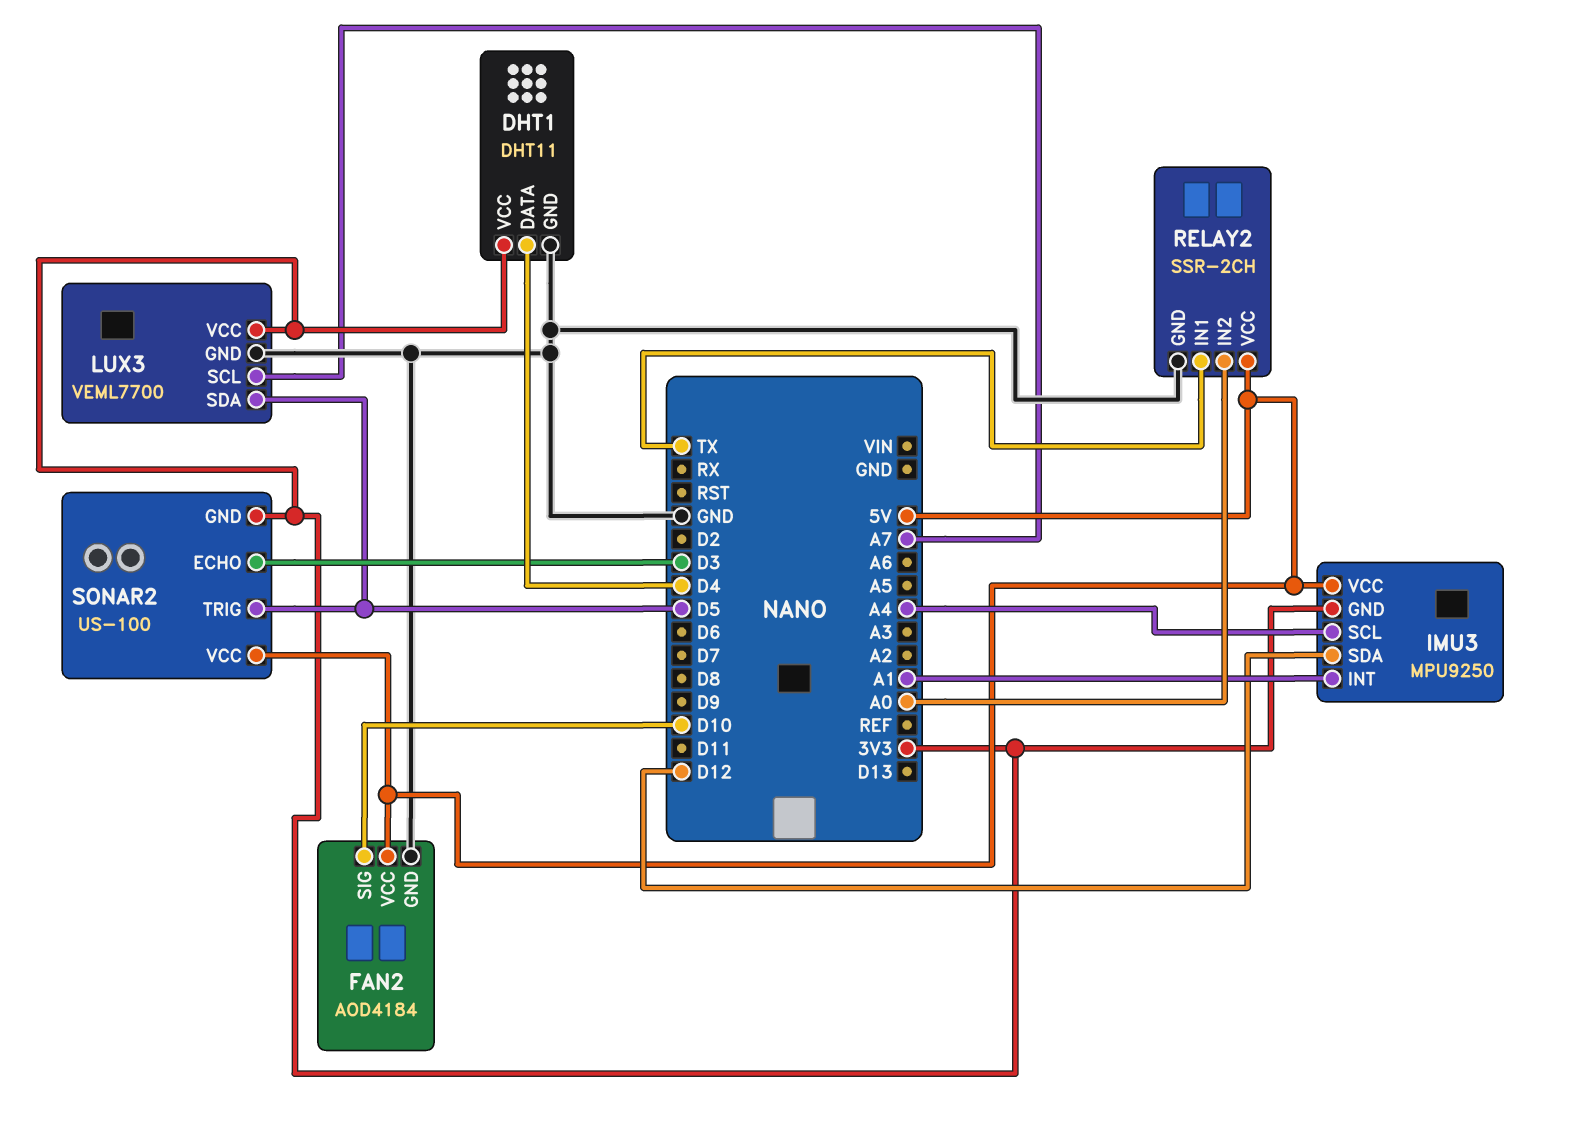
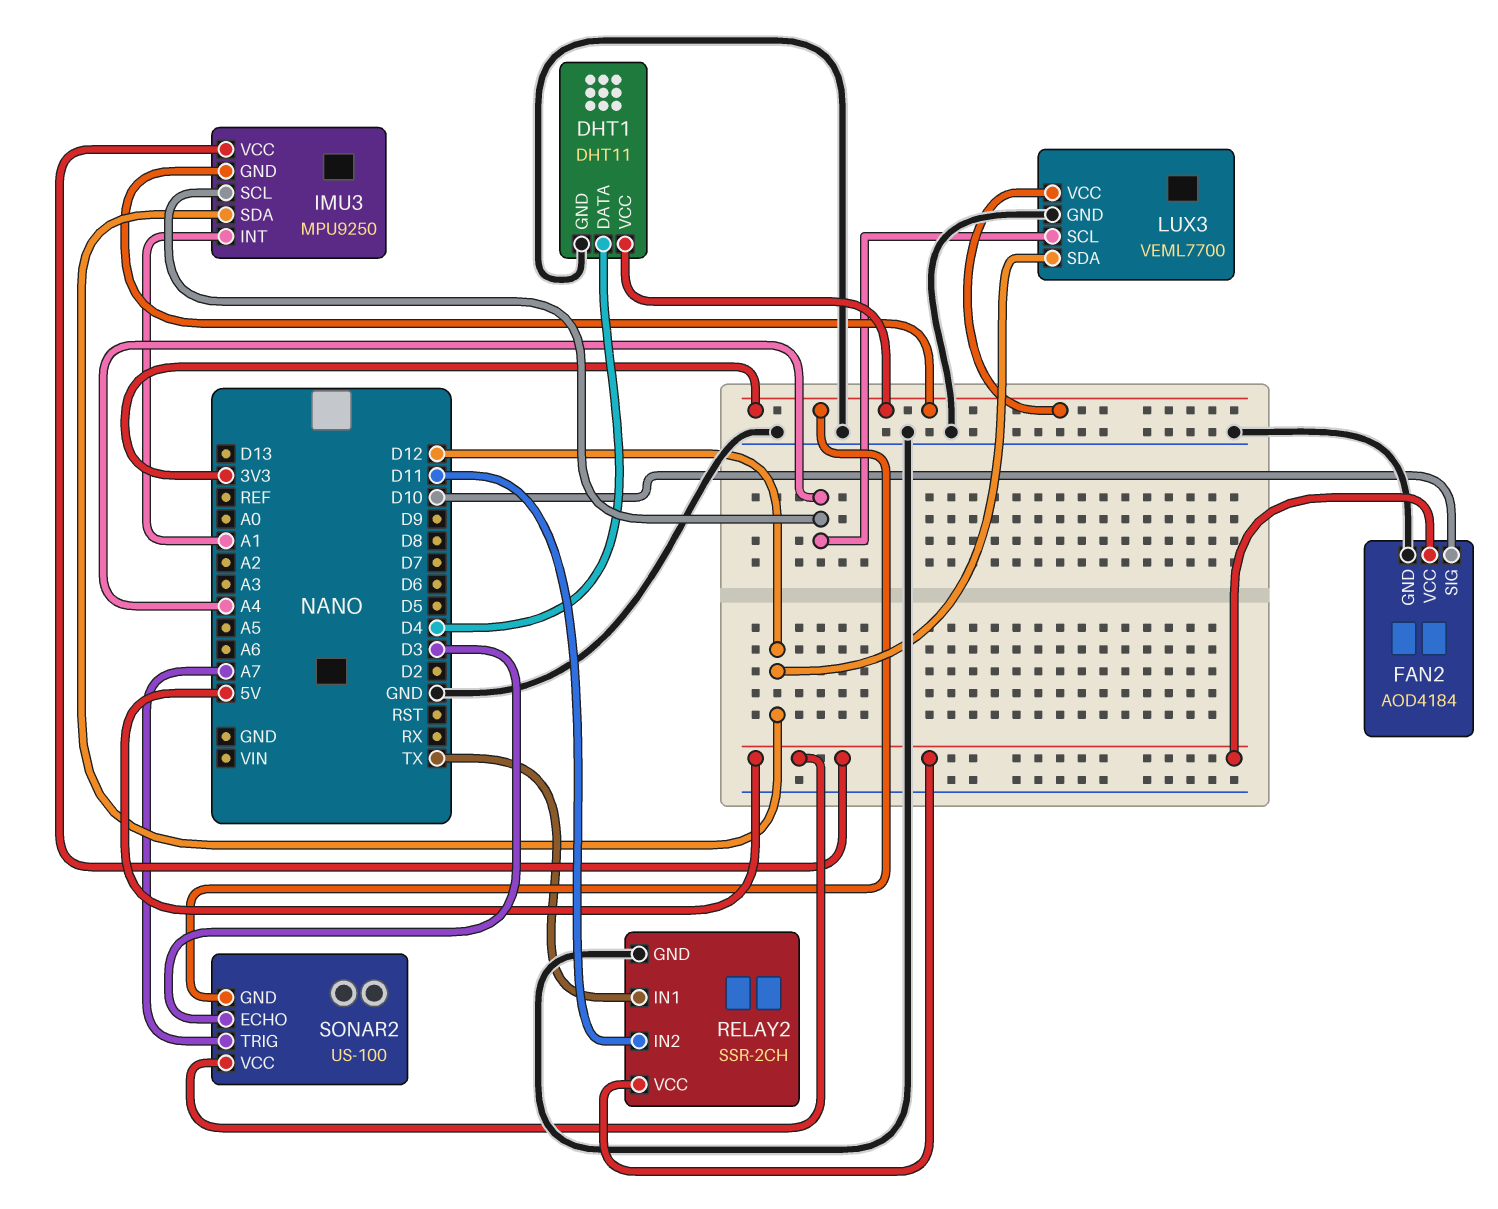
LUX3 pin SCL: A7 -> A4
LUX3 pin SDA: D5 -> D12
RELAY2 pin IN2: A0 -> D11
SONAR2 pin TRIG: D5 -> A7

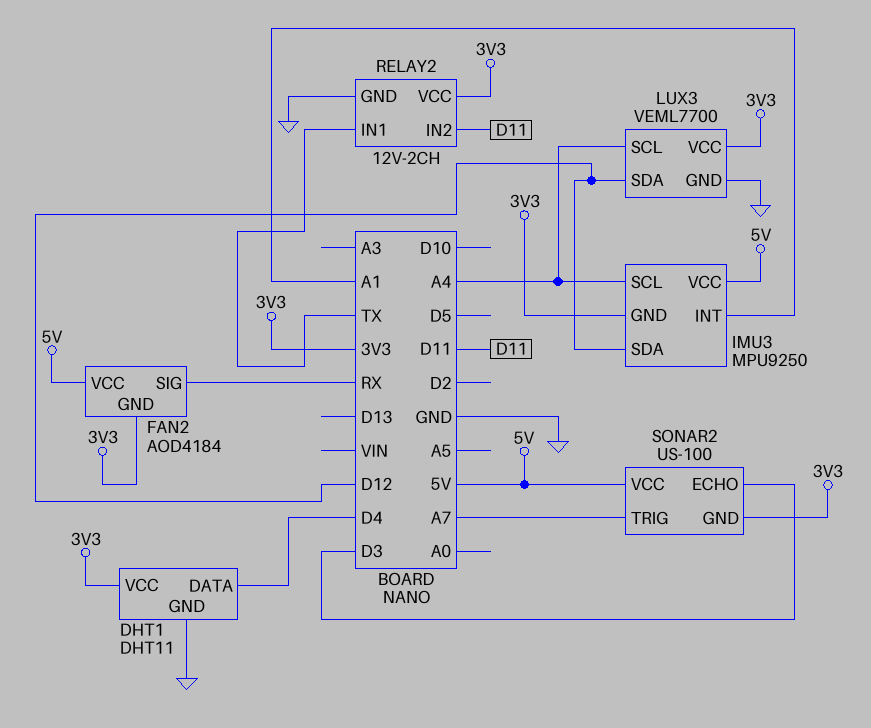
FAN2 pin GND: GND -> 3V3
FAN2 pin SIG: D10 -> RX
RELAY2: SSR-2CH -> 12V-2CH
RELAY2 pin VCC: 5V -> 3V3

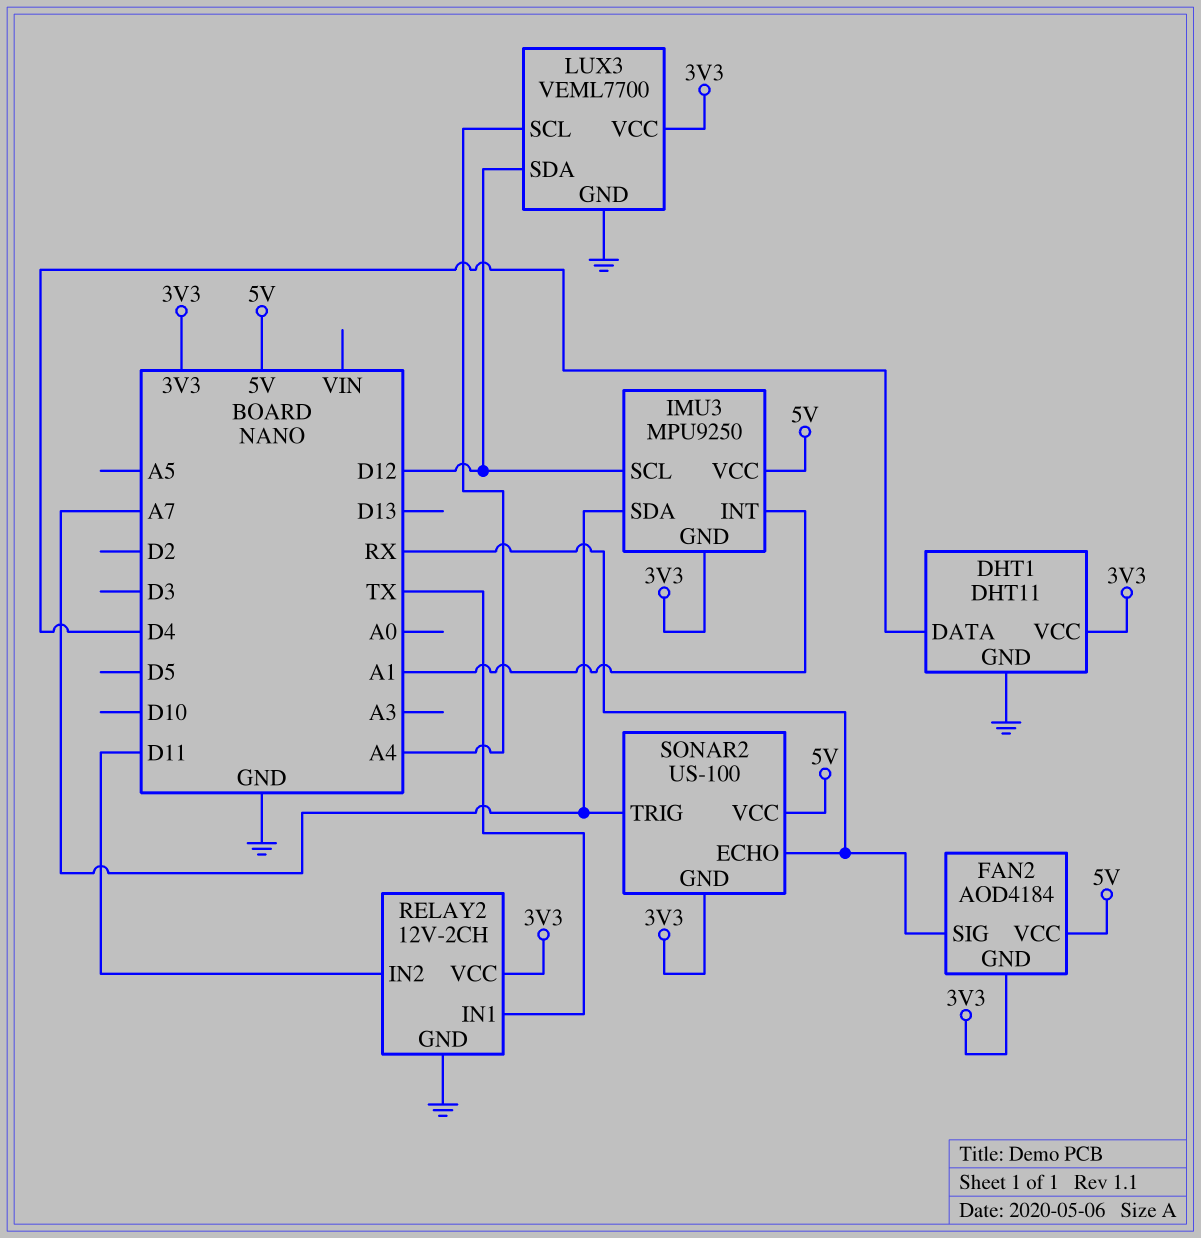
IMU3 pin SCL: A4 -> D12
IMU3 pin SDA: D12 -> A7
SONAR2 pin ECHO: D3 -> RX

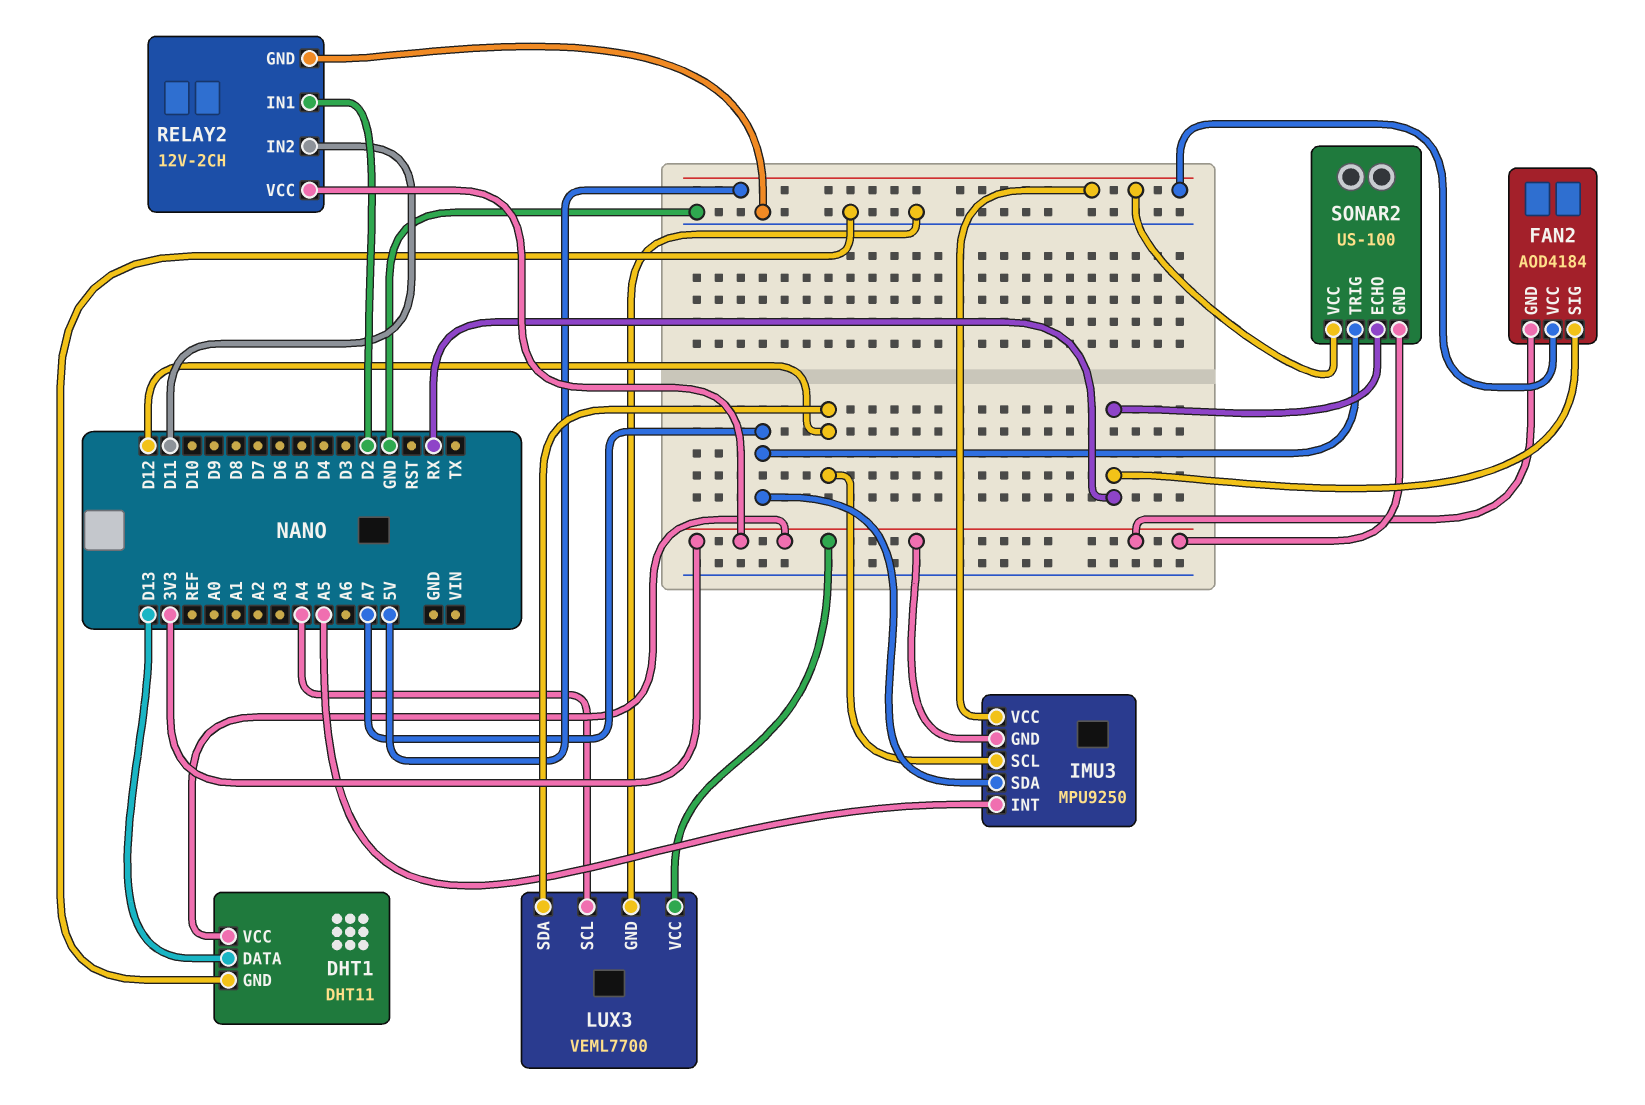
DHT1 pin DATA: D4 -> D13
IMU3 pin INT: A1 -> A5
RELAY2 pin IN1: TX -> D2

